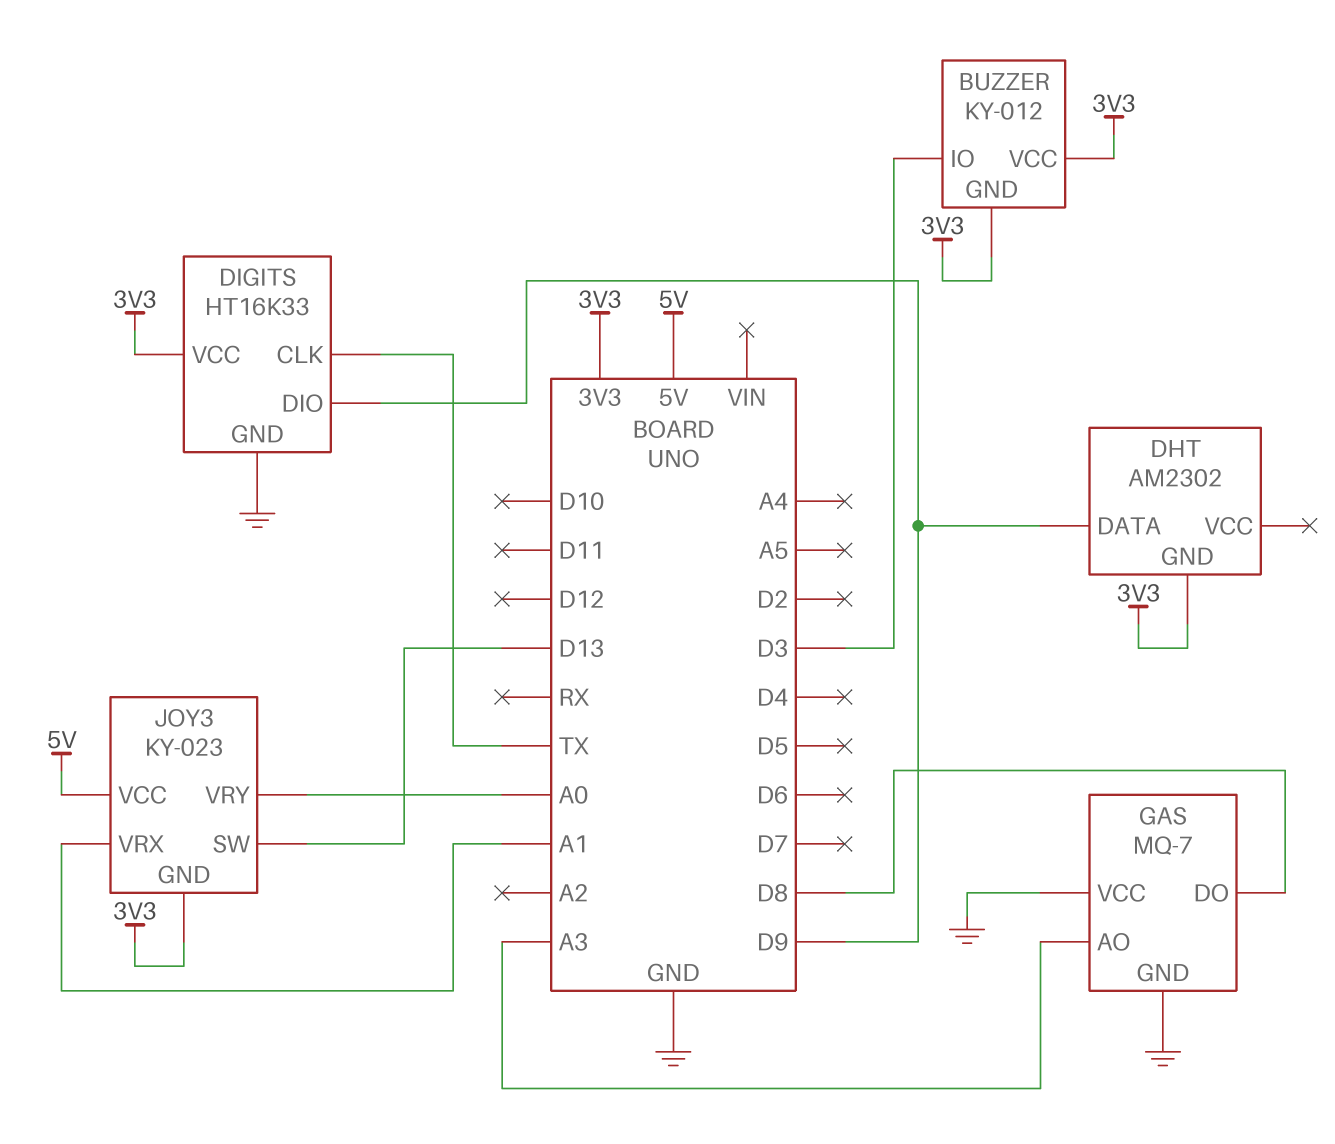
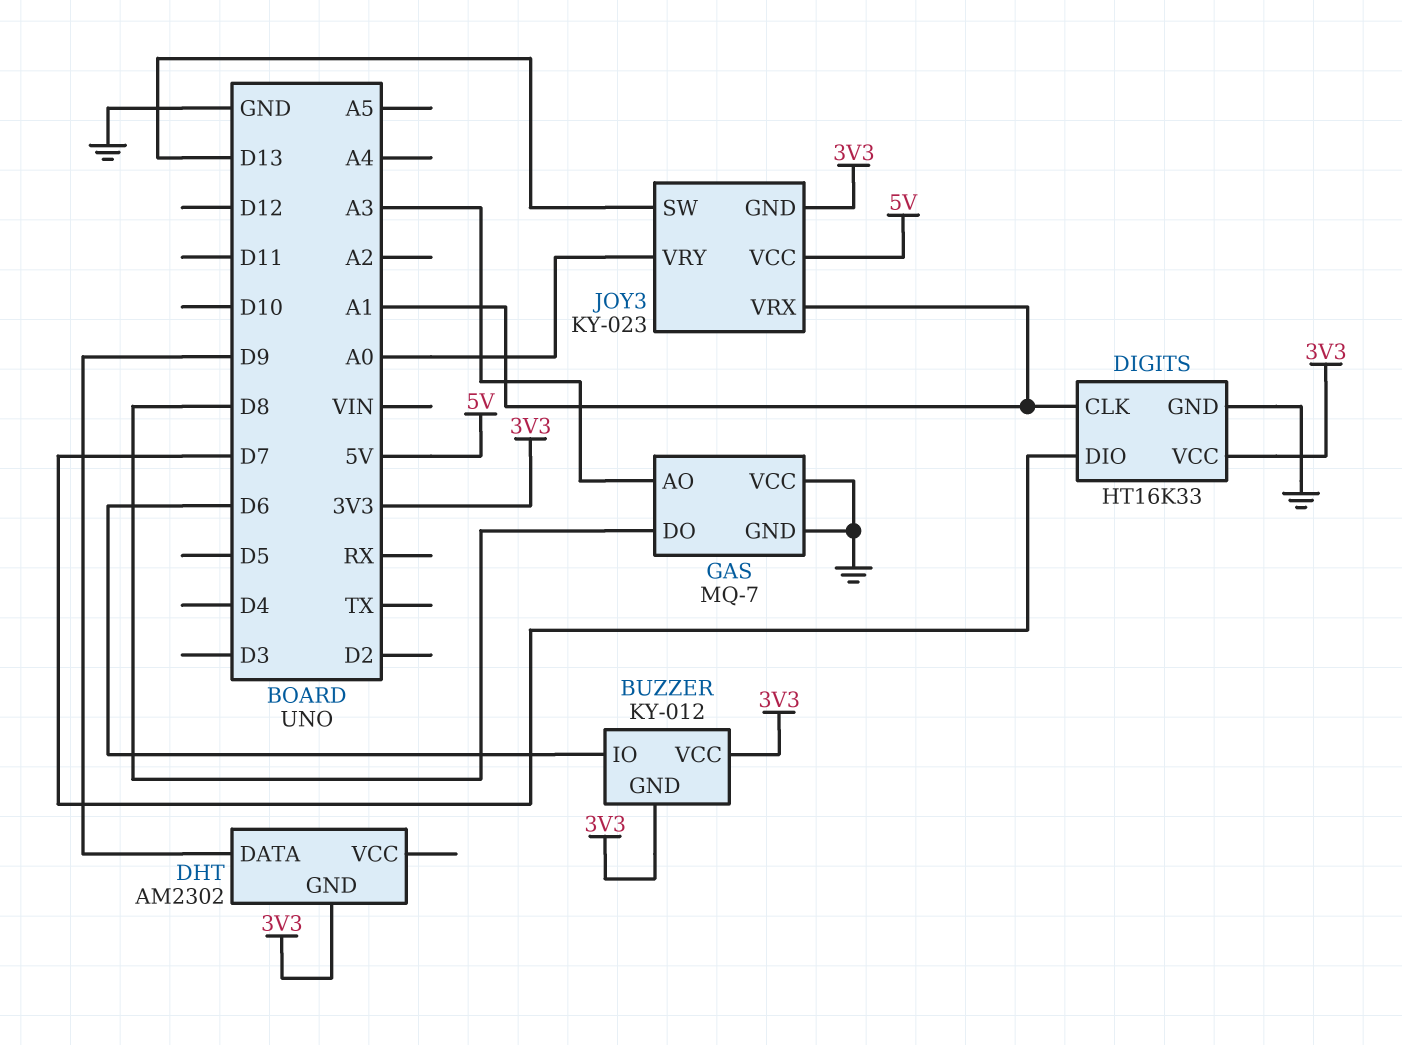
BUZZER pin IO: D3 -> D6
DIGITS pin CLK: TX -> A1
DIGITS pin DIO: D9 -> D7

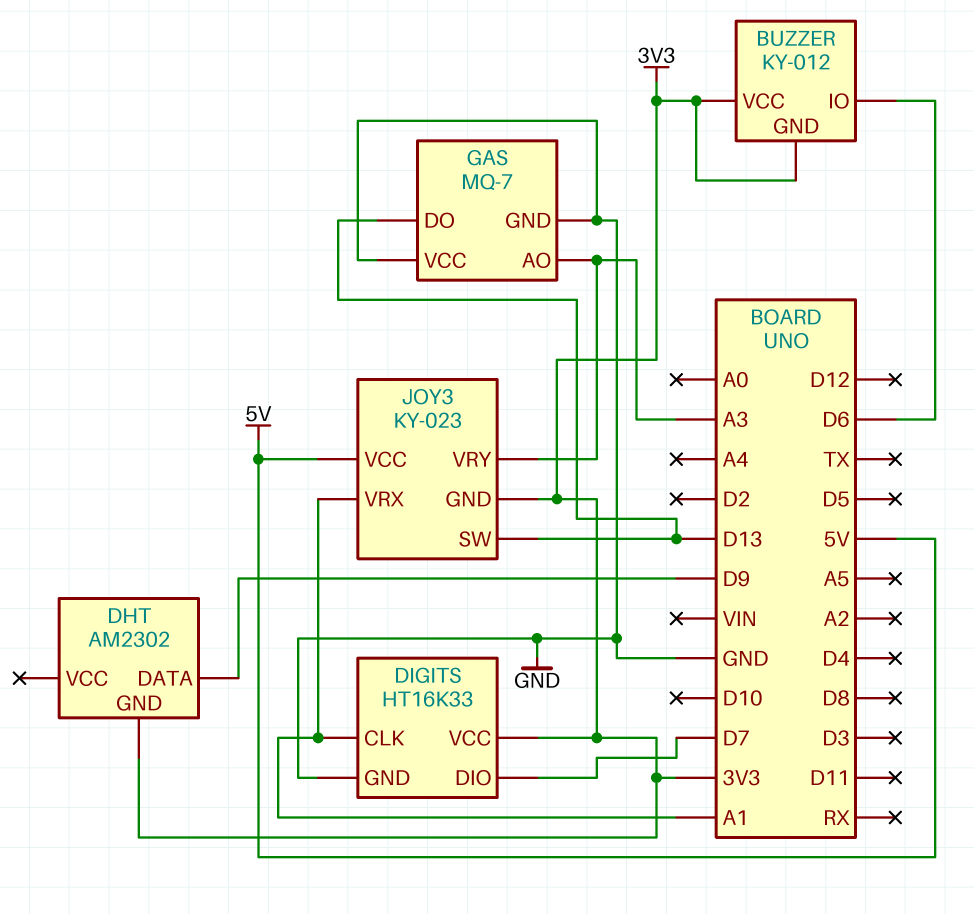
GAS pin DO: D8 -> D13
JOY3 pin VRY: A0 -> A3

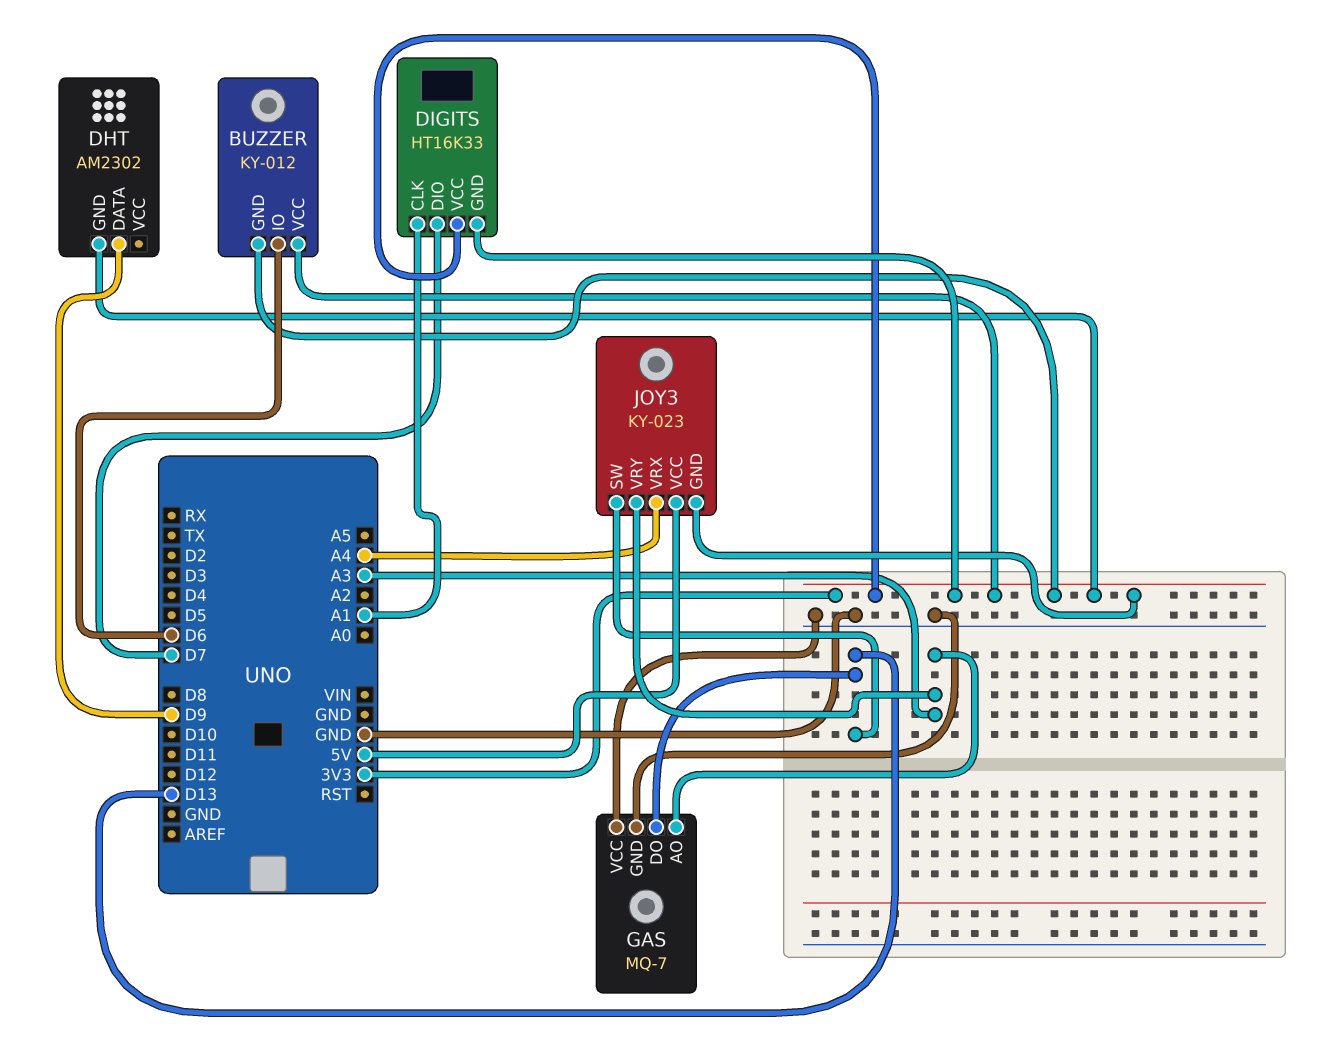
DIGITS pin GND: GND -> 3V3
JOY3 pin VRX: A1 -> A4

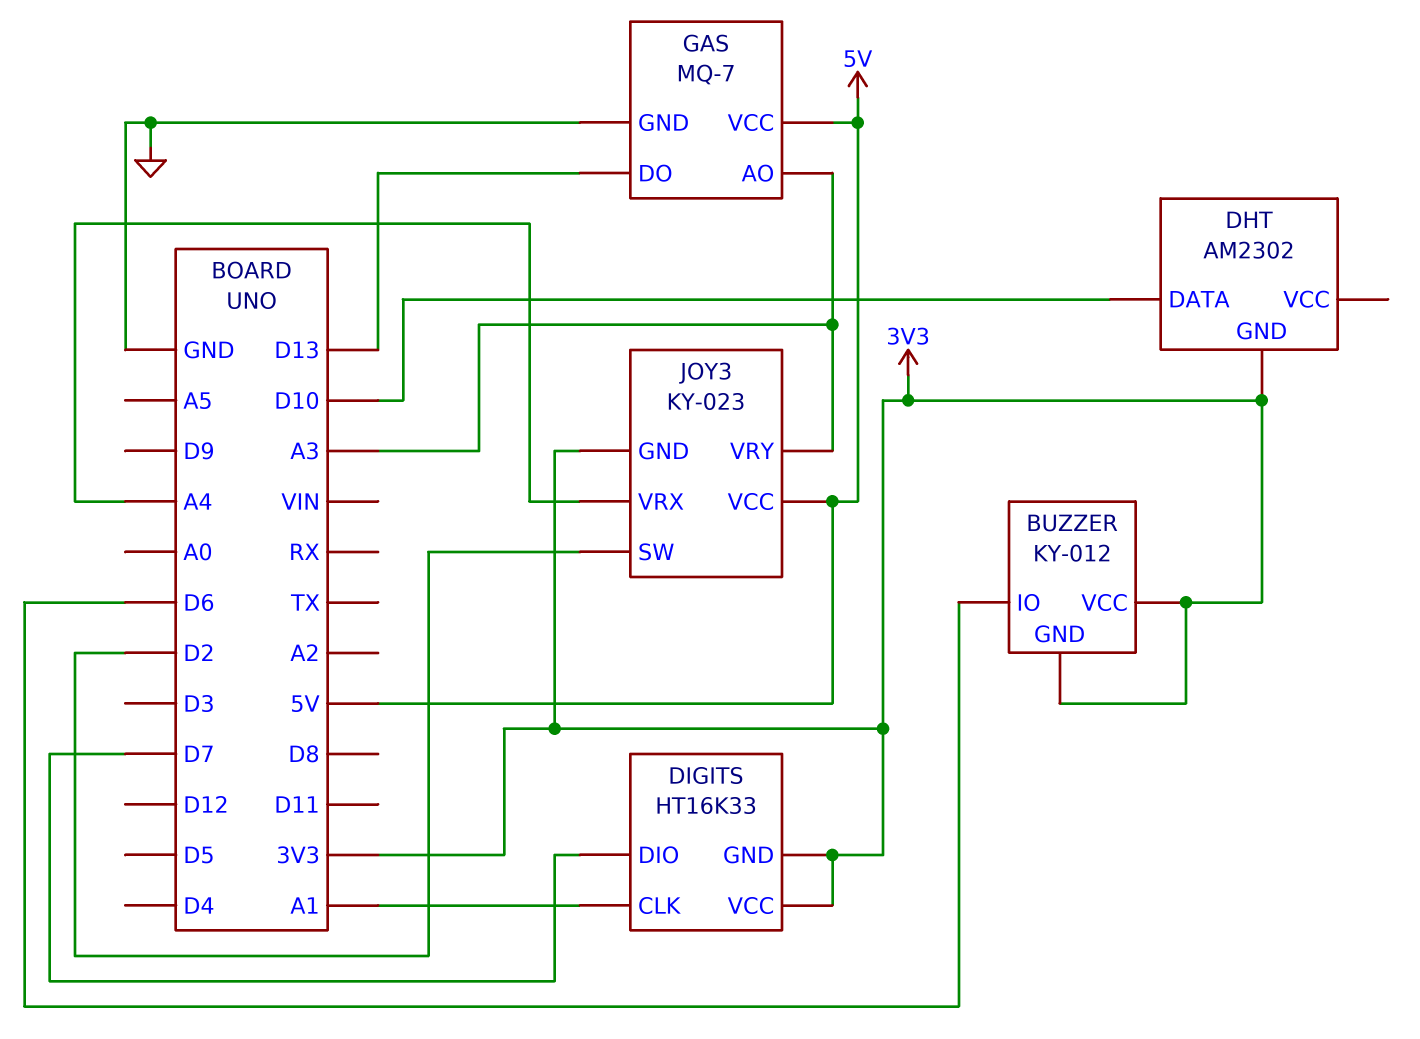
DHT pin DATA: D9 -> D10
GAS pin VCC: GND -> 5V
JOY3 pin SW: D13 -> D2

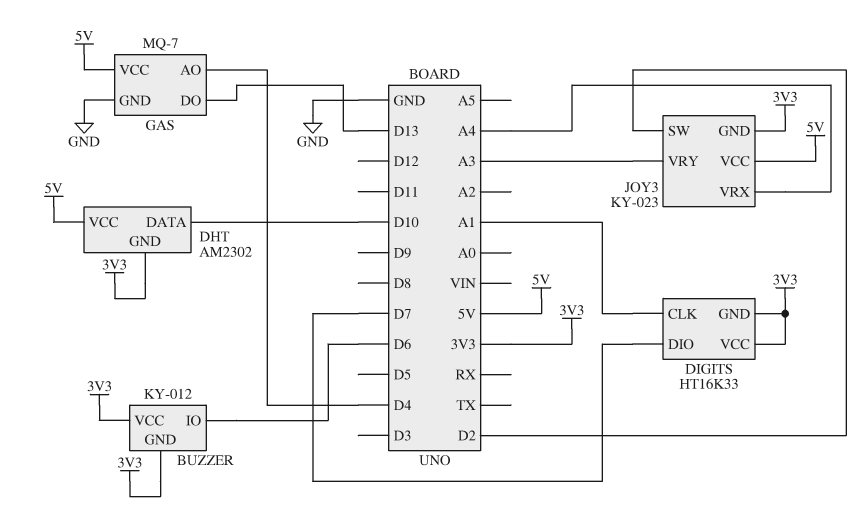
DHT pin VCC: none -> 5V
GAS pin AO: A3 -> D4

